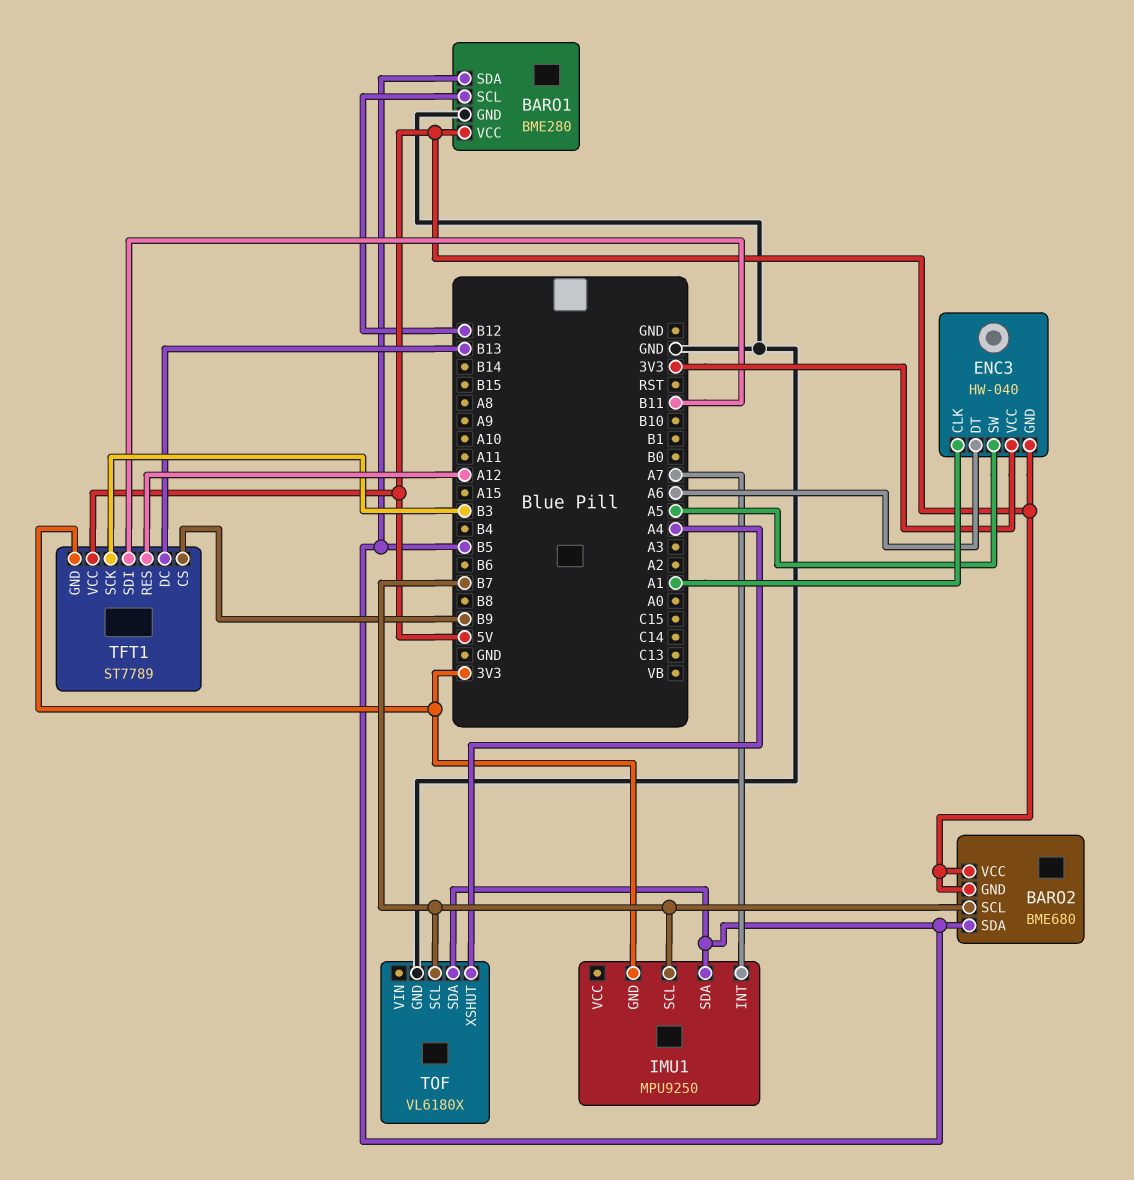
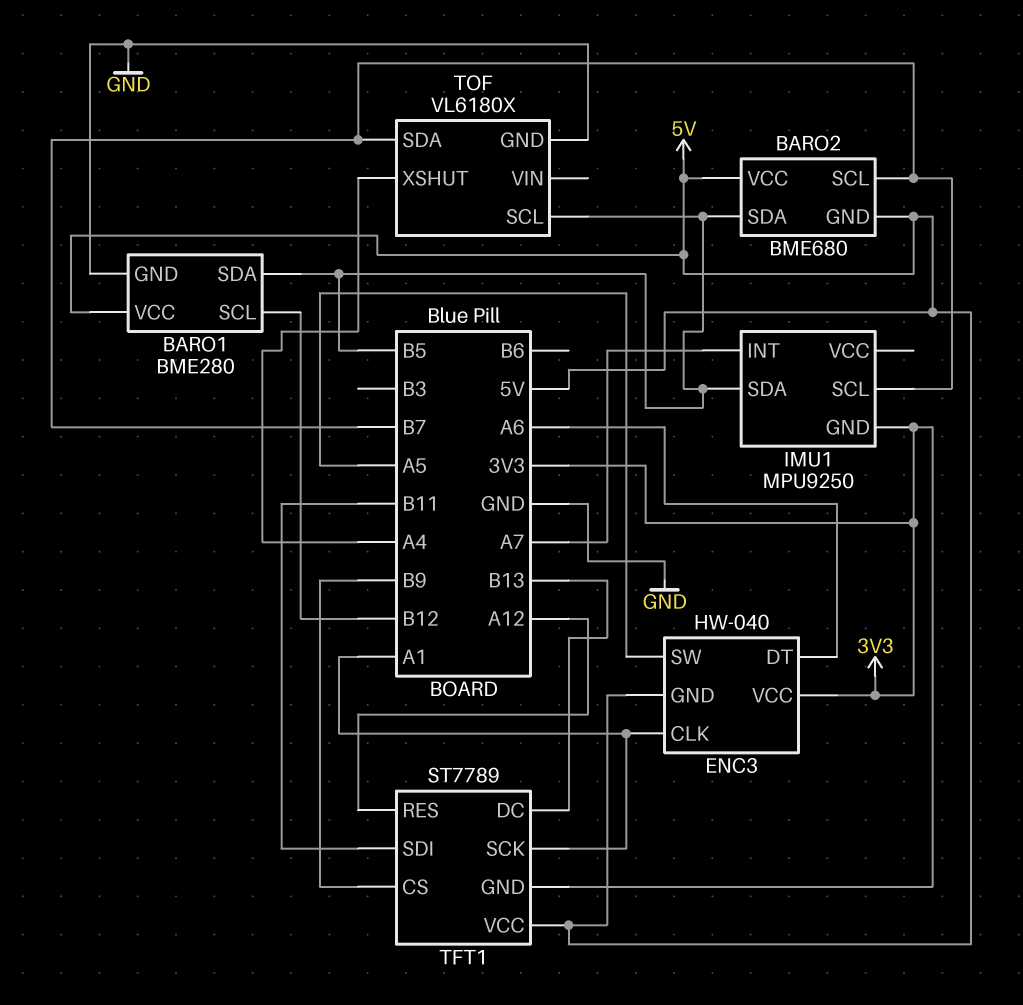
TFT1 pin SCK: B3 -> A1
TOF pin SCL: B7 -> B5
TOF pin SDA: B5 -> B7

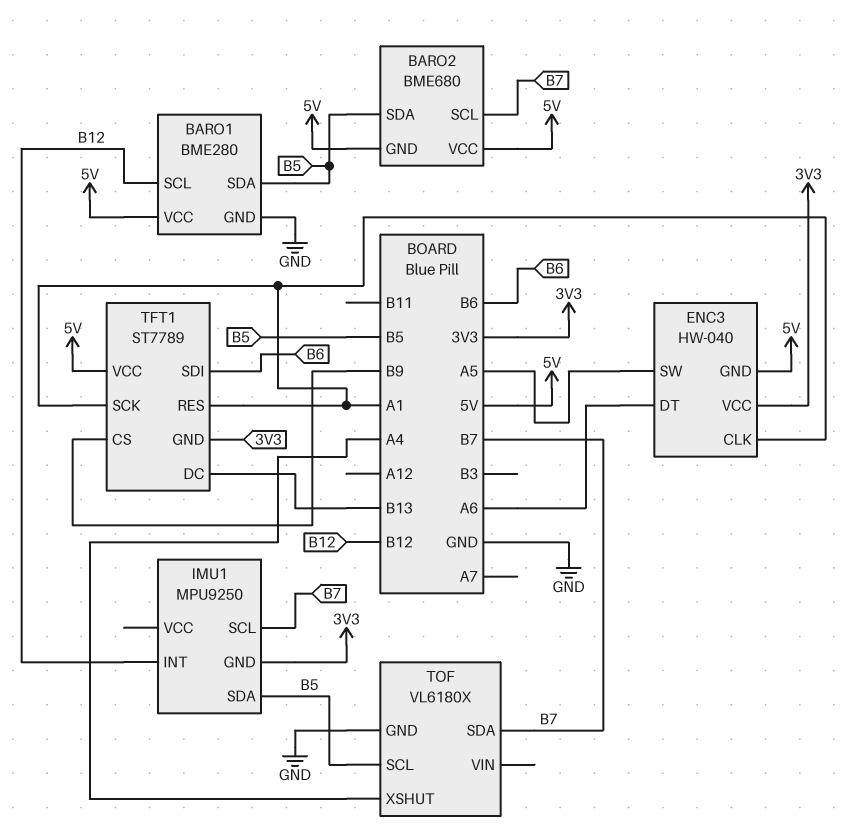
IMU1 pin INT: A7 -> B12
TFT1 pin RES: A12 -> A1
TFT1 pin SDI: B11 -> B6

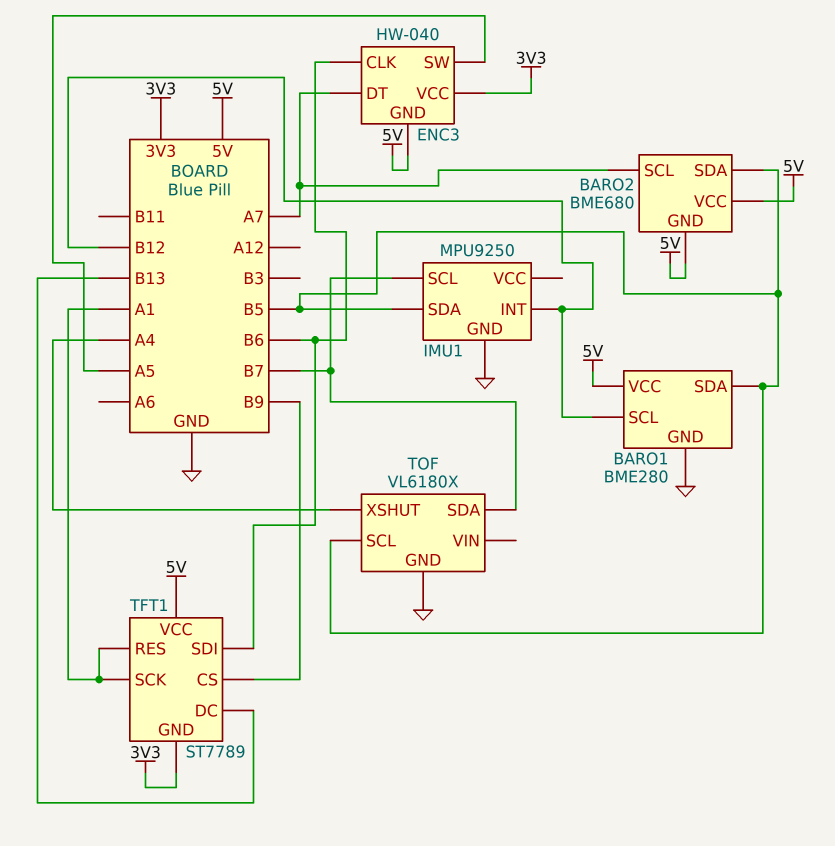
BARO2 pin SCL: B7 -> A7
ENC3 pin CLK: A1 -> B6
ENC3 pin DT: A6 -> A7
IMU1 pin GND: 3V3 -> GND

